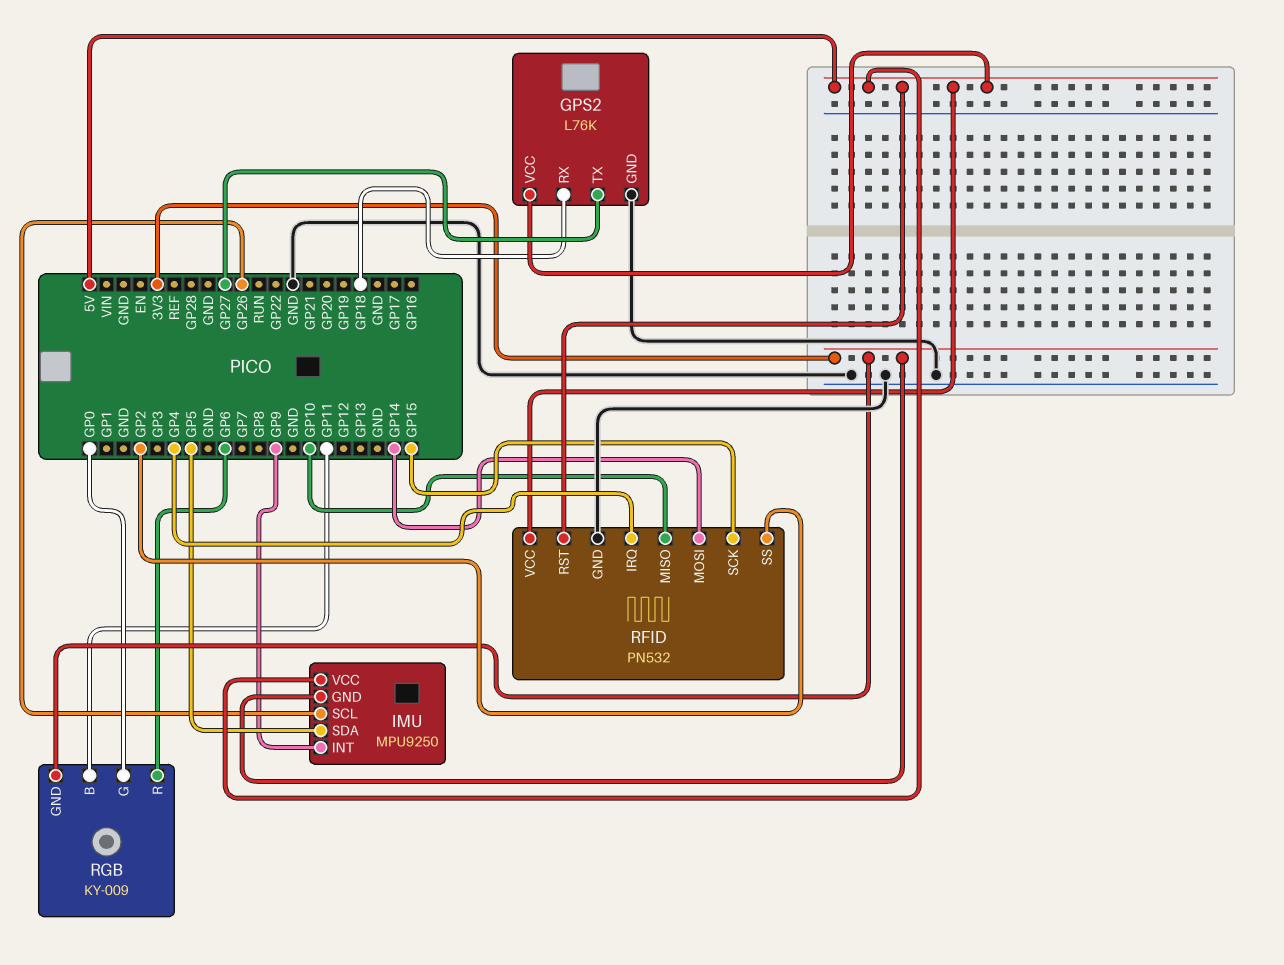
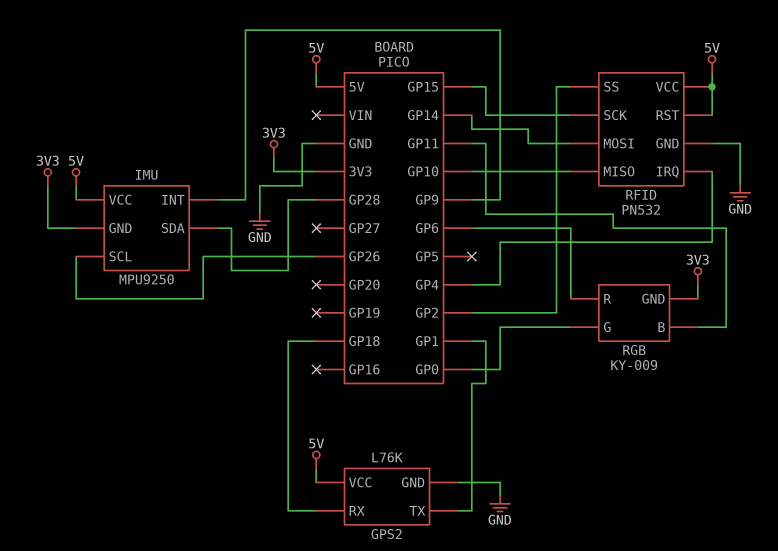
GPS2 pin TX: GP27 -> GP1
IMU pin SDA: GP5 -> GP28

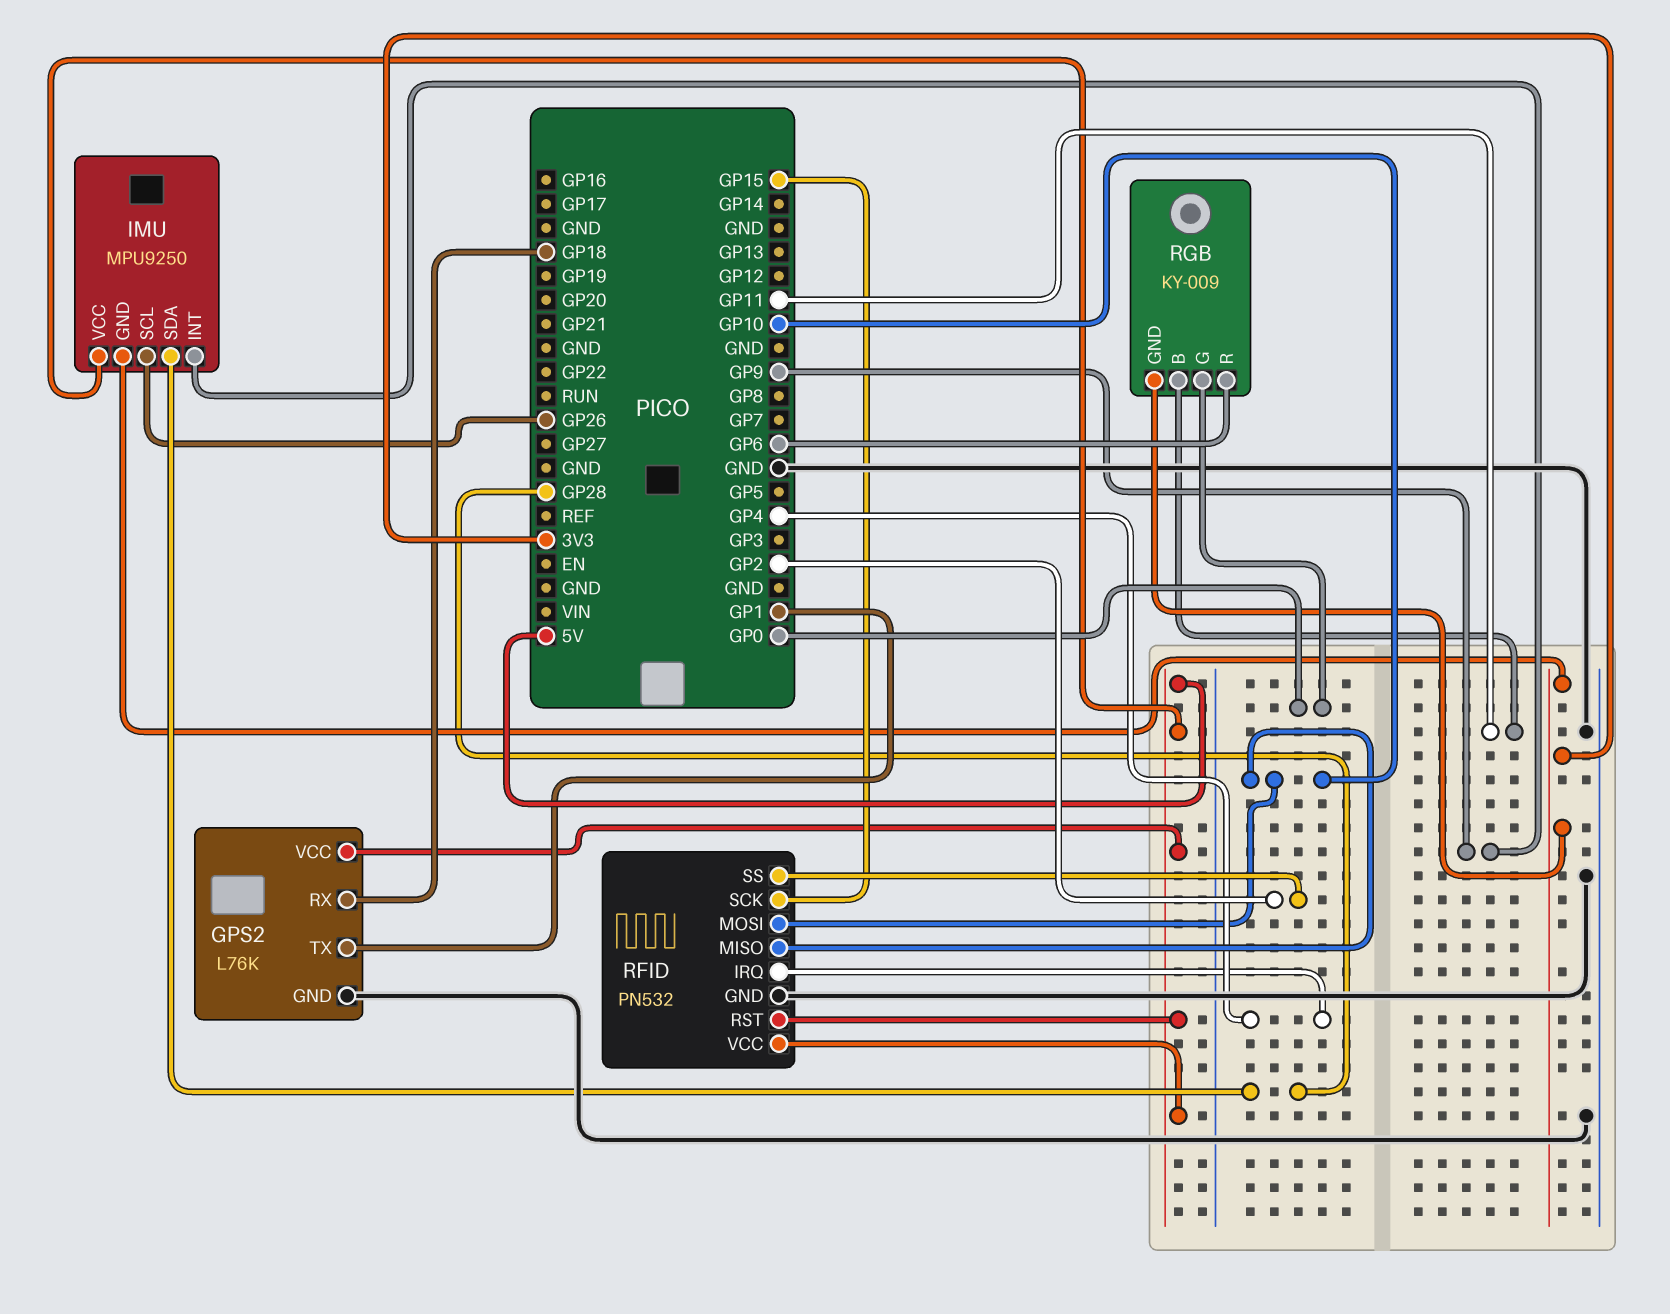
RFID pin MOSI: GP14 -> GP10

